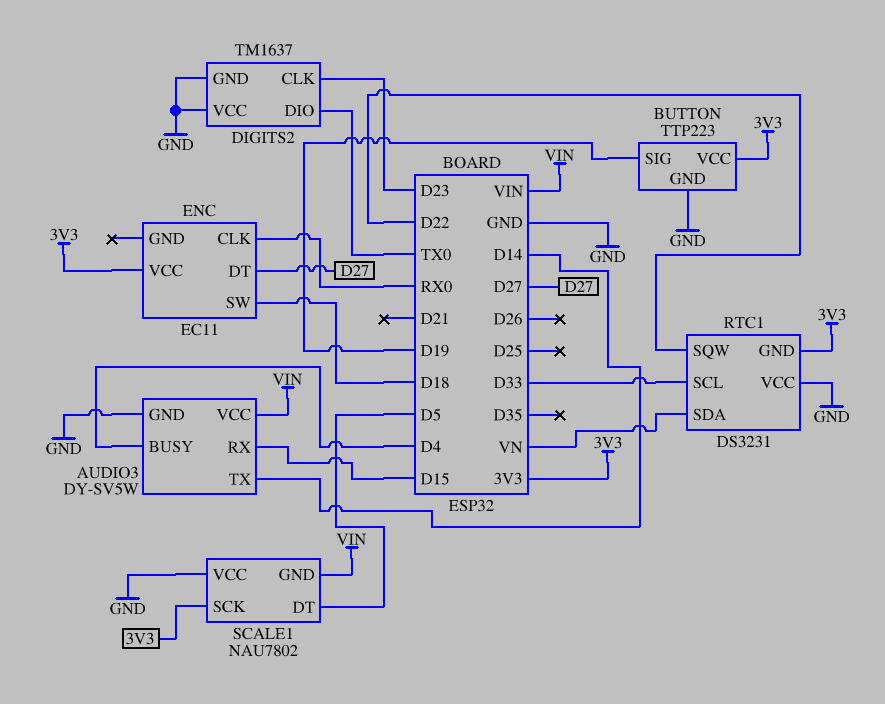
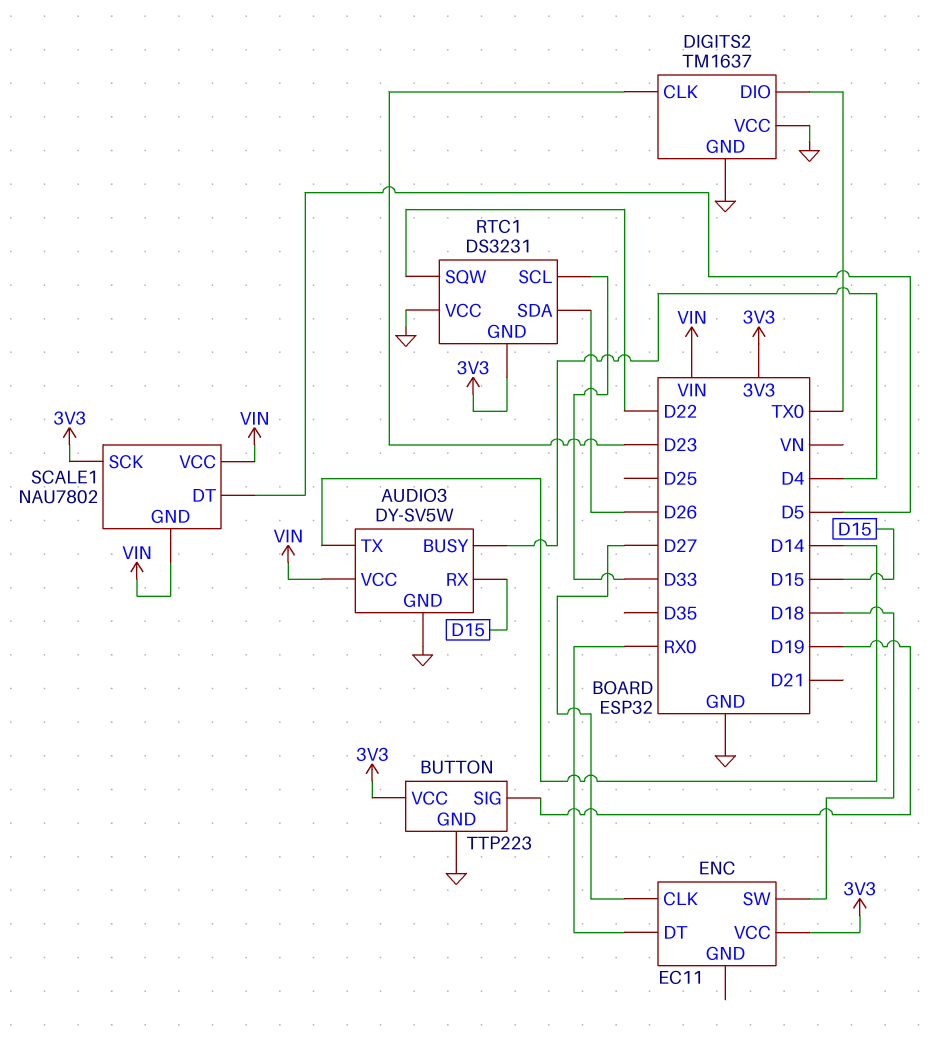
ENC pin CLK: RX0 -> D27
ENC pin DT: D27 -> RX0
RTC1 pin SDA: VN -> D26
SCALE1 pin VCC: GND -> VIN

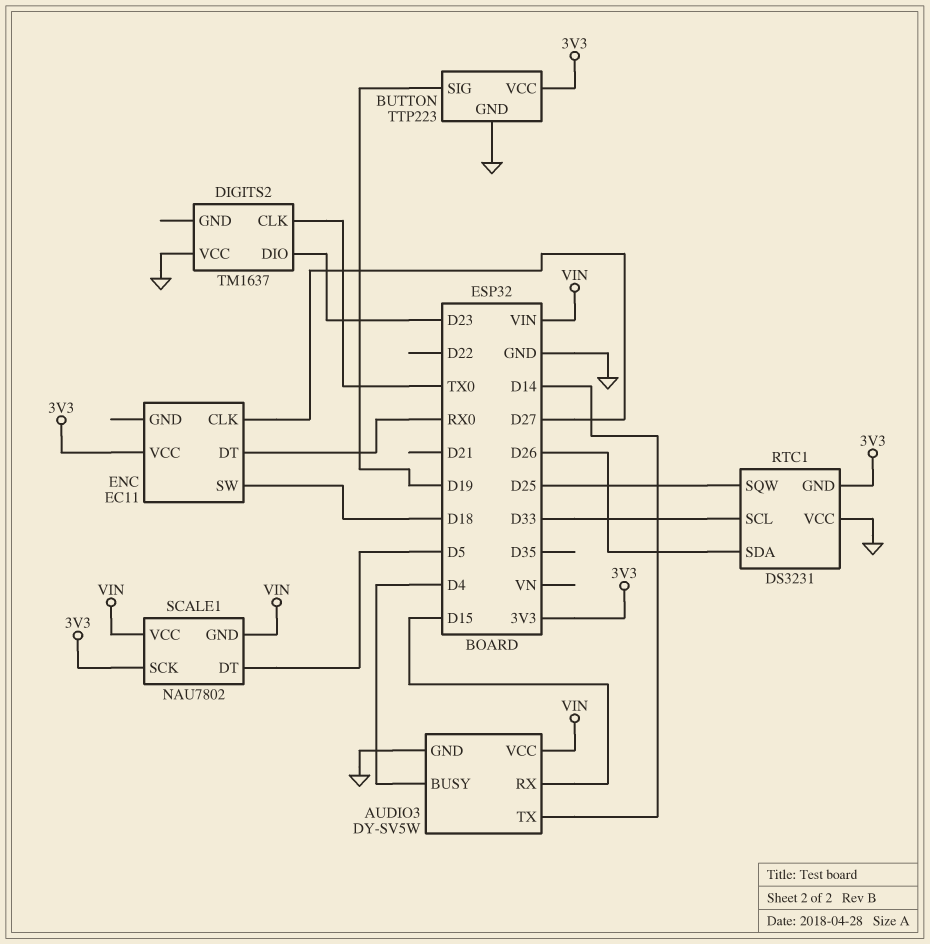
DIGITS2 pin CLK: D23 -> TX0
DIGITS2 pin DIO: TX0 -> D23
DIGITS2 pin GND: GND -> none
RTC1 pin SQW: D22 -> D25

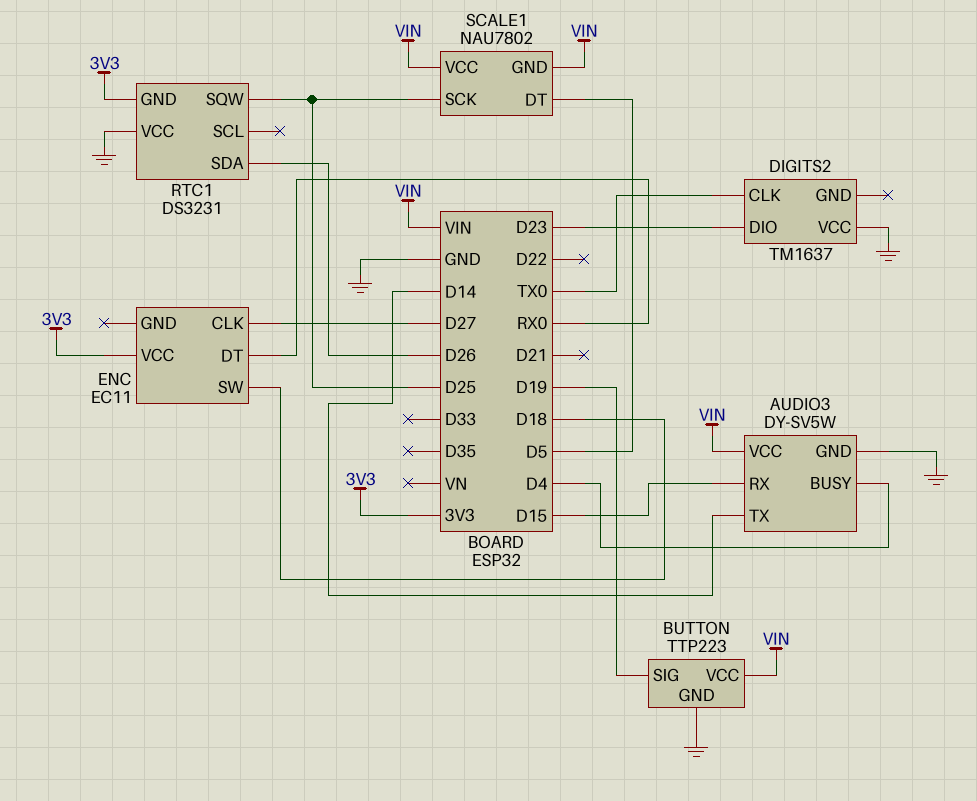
BUTTON pin VCC: 3V3 -> VIN
RTC1 pin SCL: D33 -> none
SCALE1 pin SCK: 3V3 -> D25

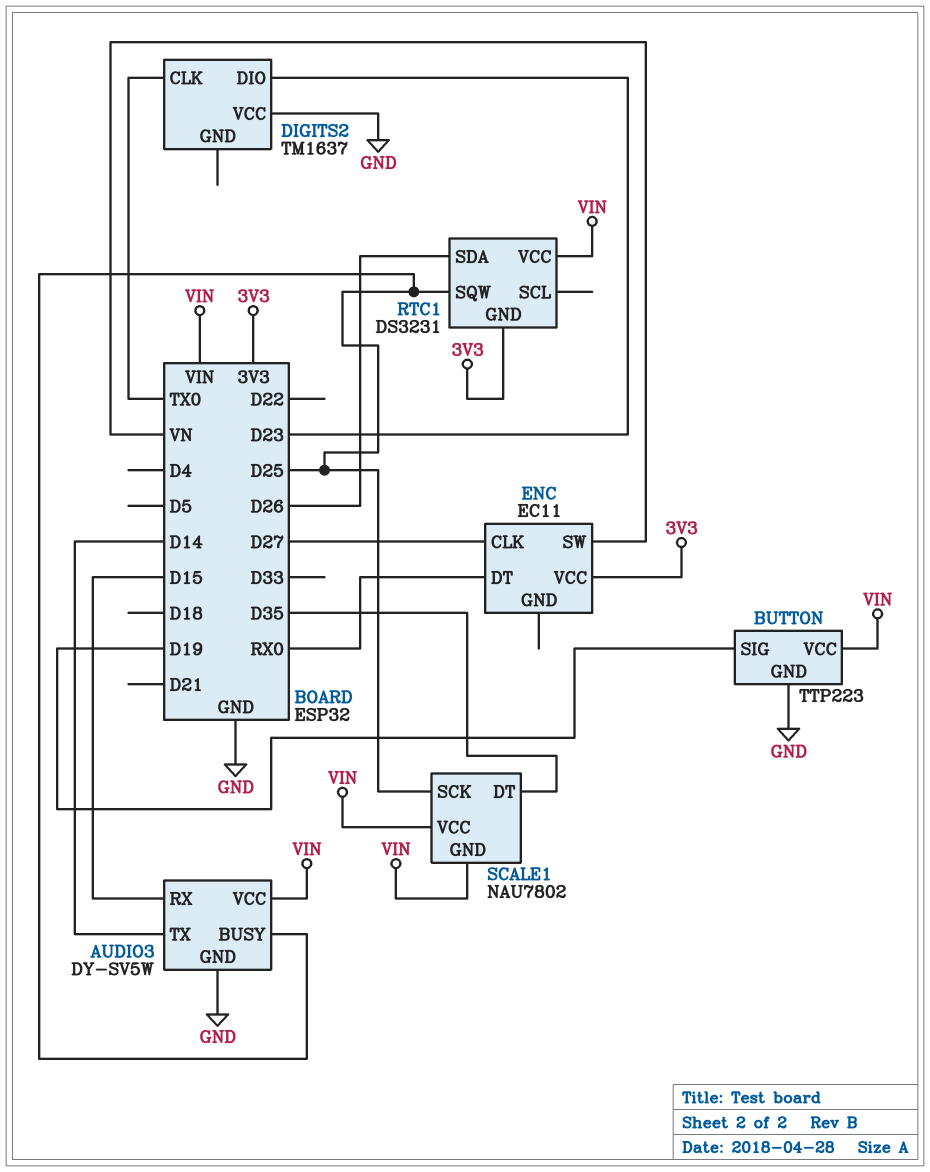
AUDIO3 pin BUSY: D4 -> D25
ENC pin SW: D18 -> VN
RTC1 pin VCC: GND -> VIN
SCALE1 pin DT: D5 -> D35

